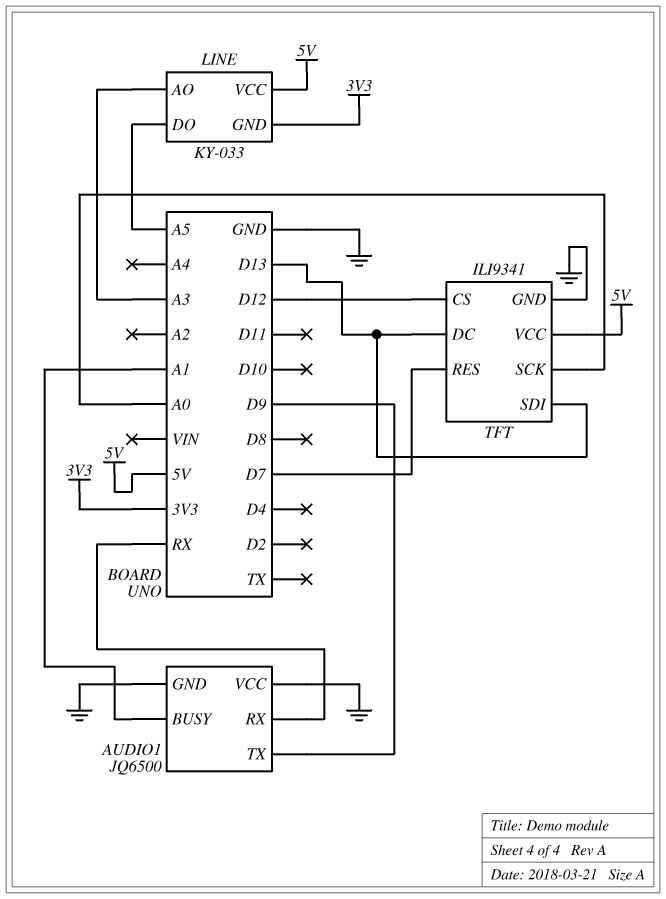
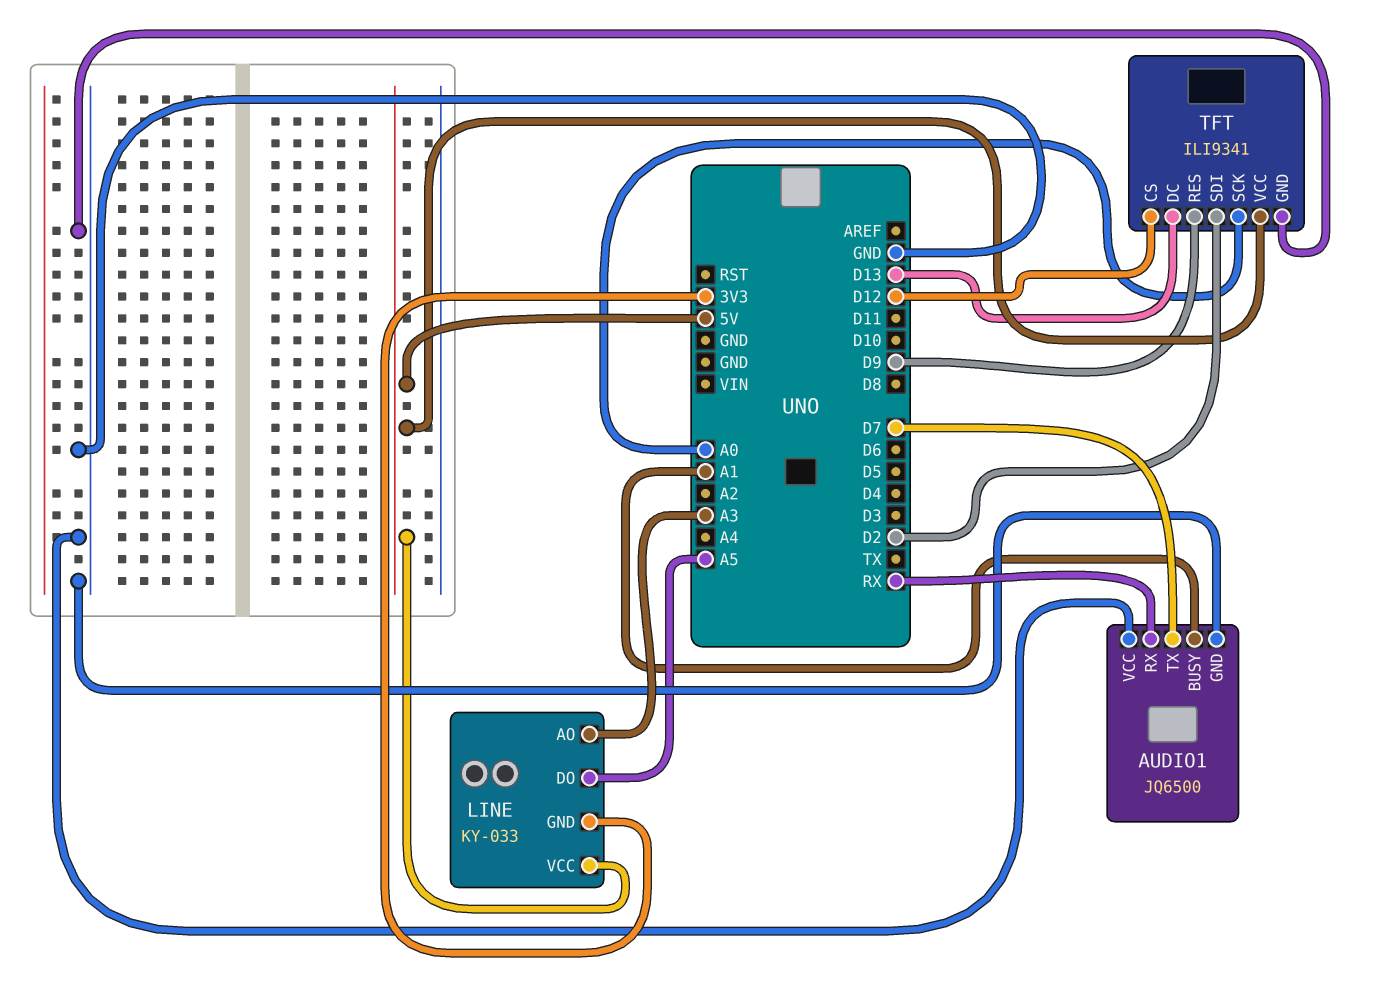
AUDIO1 pin TX: D9 -> D7
TFT pin RES: D7 -> D9
TFT pin SDI: D13 -> D2

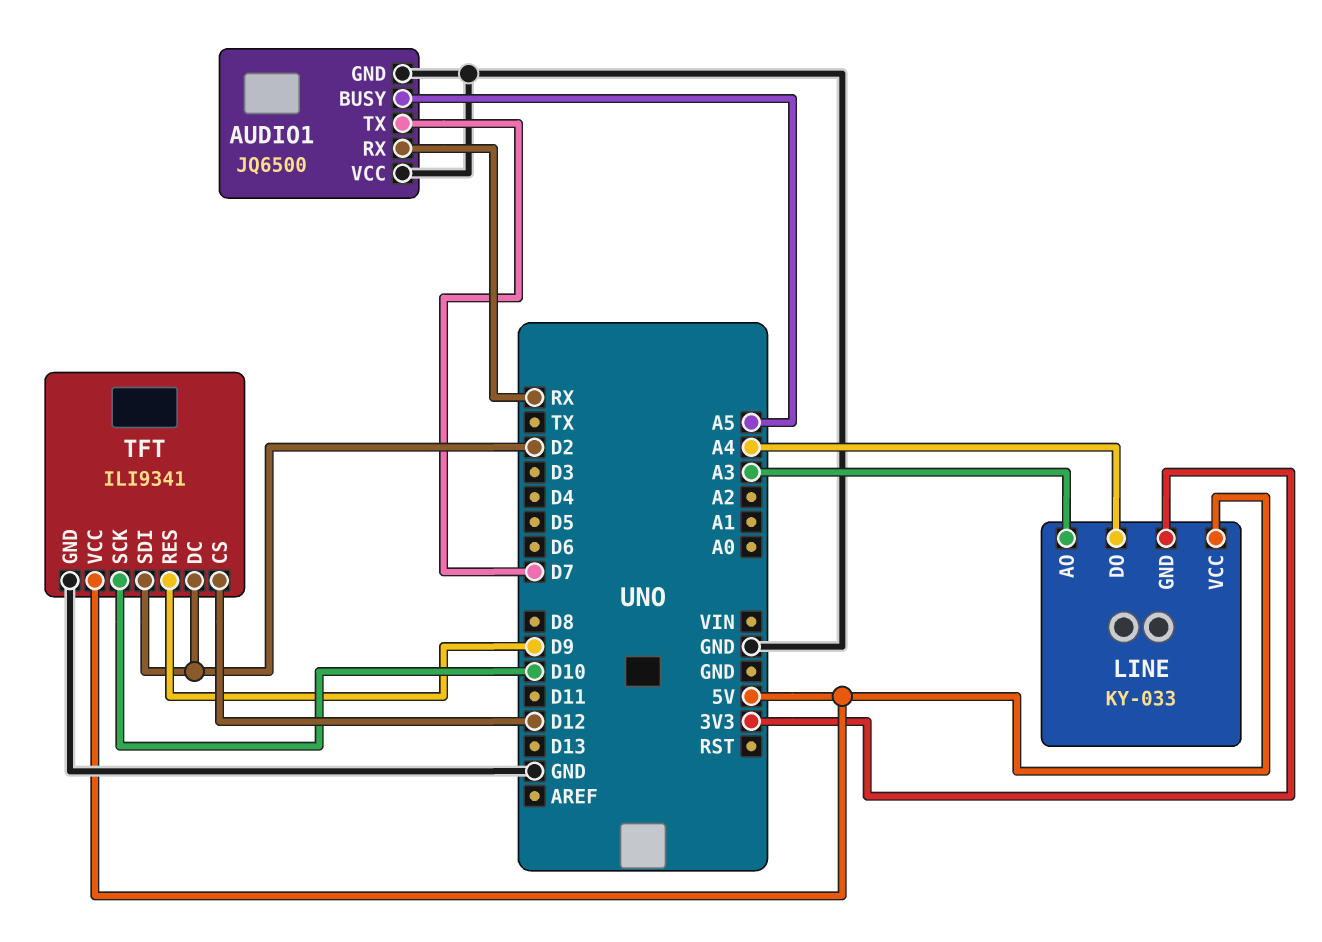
AUDIO1 pin BUSY: A1 -> A5
LINE pin DO: A5 -> A4
TFT pin DC: D13 -> D2
TFT pin SCK: A0 -> D10

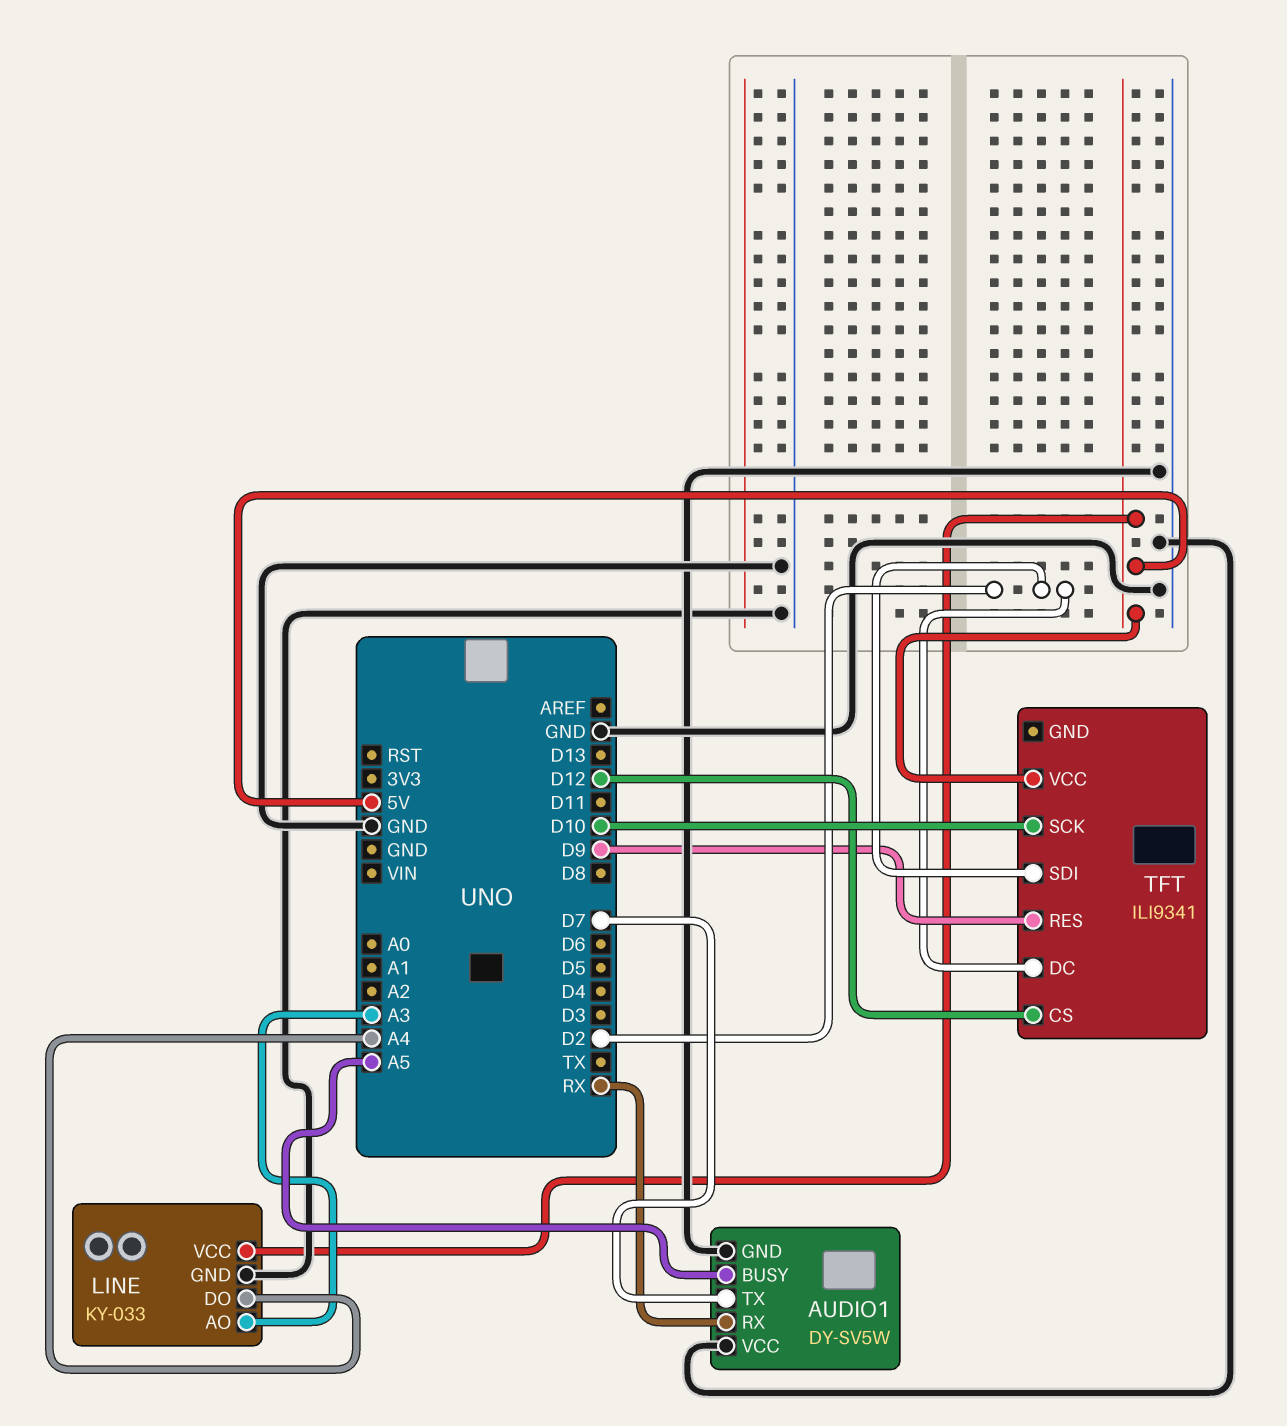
AUDIO1: JQ6500 -> DY-SV5W
LINE pin GND: 3V3 -> GND
TFT pin GND: GND -> none

